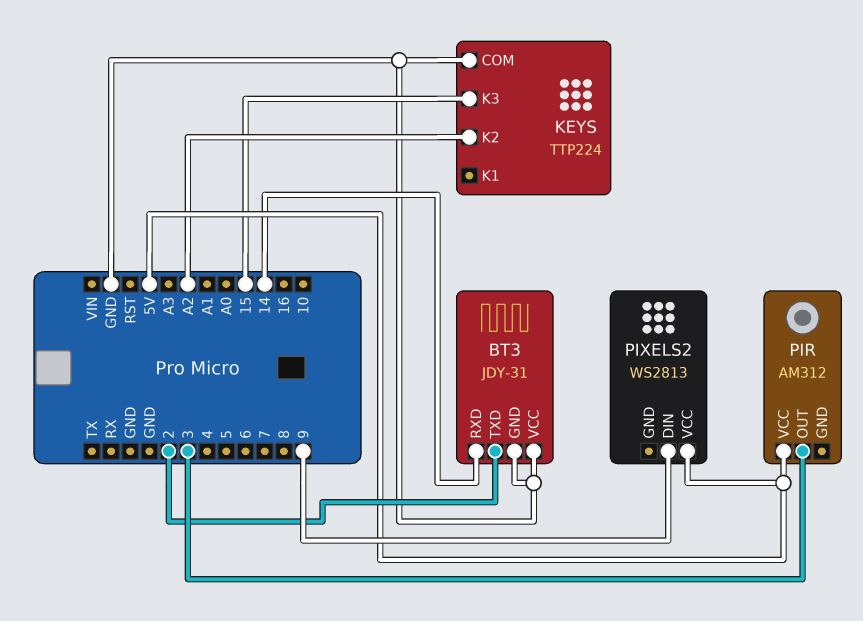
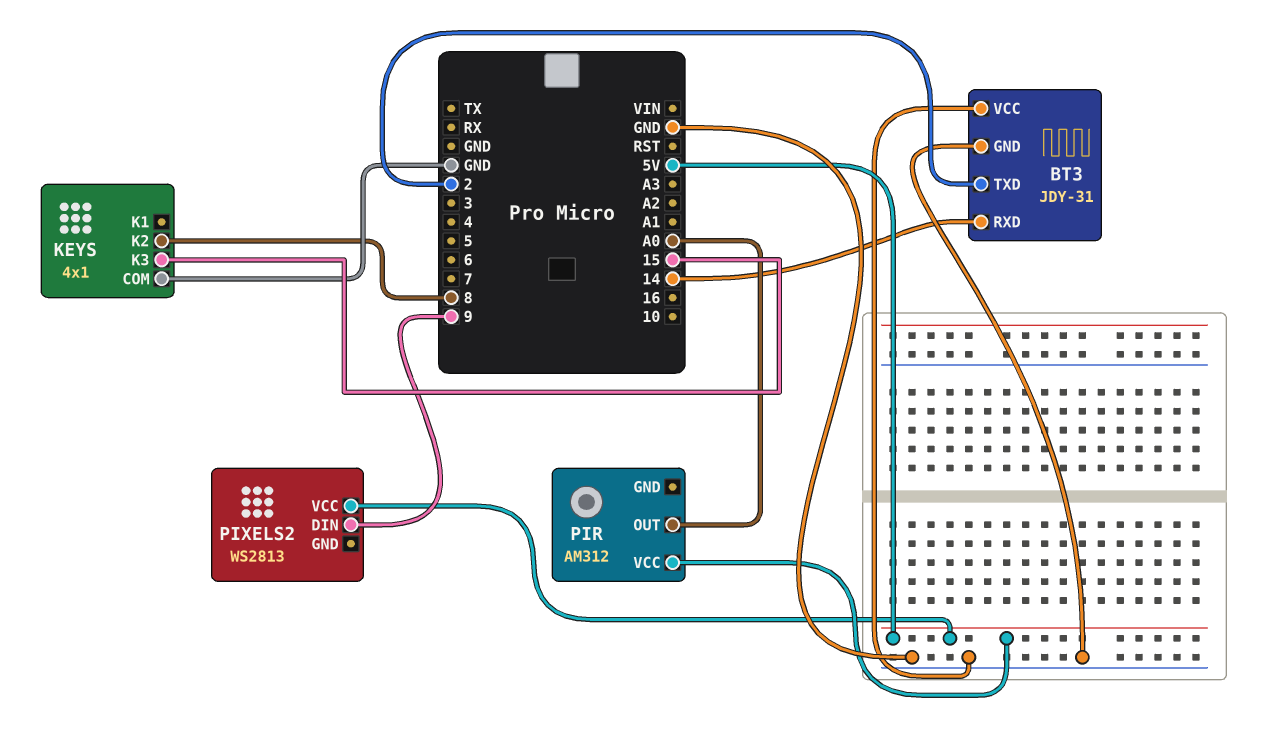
KEYS: TTP224 -> 4x1
KEYS pin K2: A2 -> 8
PIR pin OUT: 3 -> A0

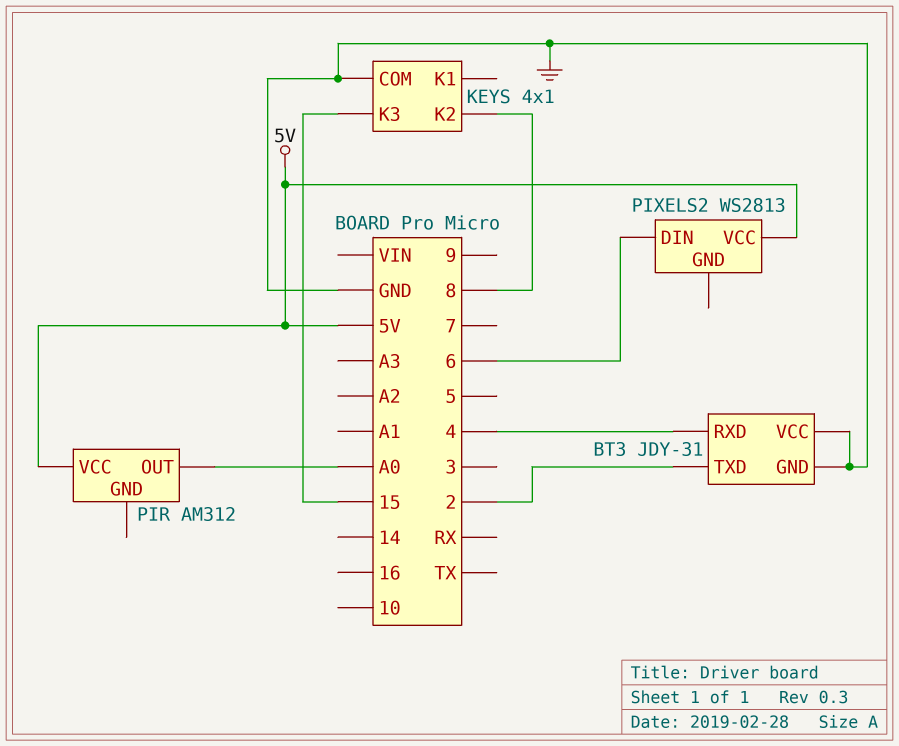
BT3 pin RXD: 14 -> 4
PIXELS2 pin DIN: 9 -> 6

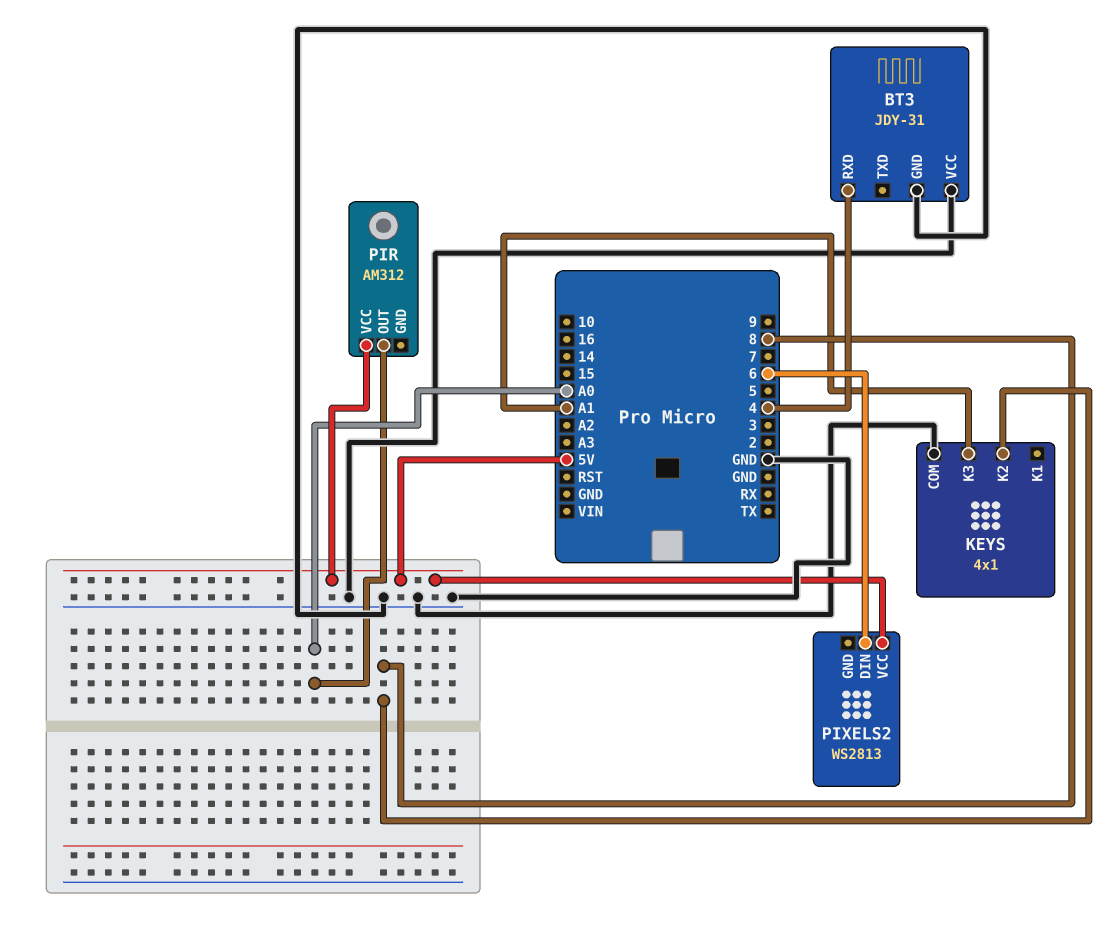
BT3 pin TXD: 2 -> none
KEYS pin K3: 15 -> A1

